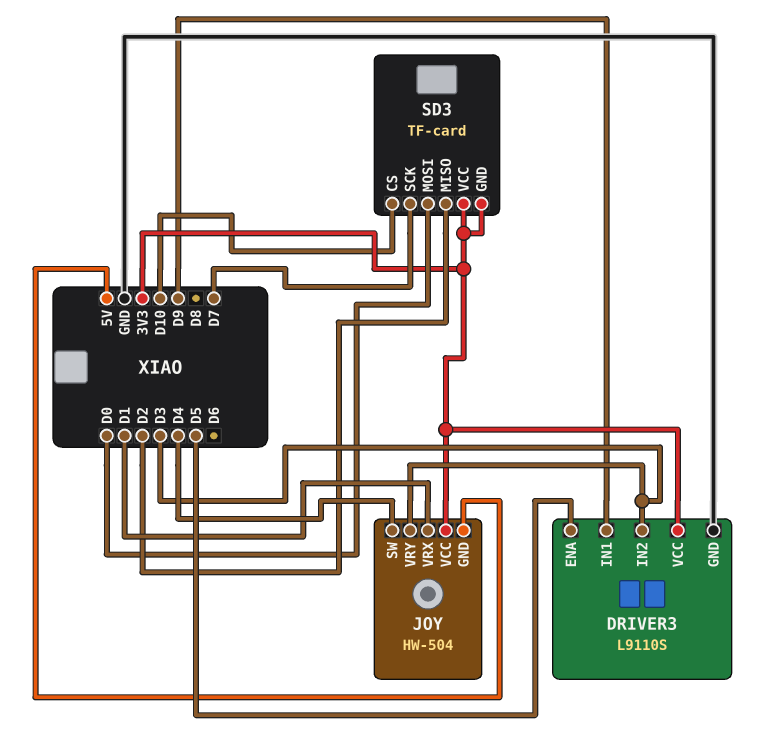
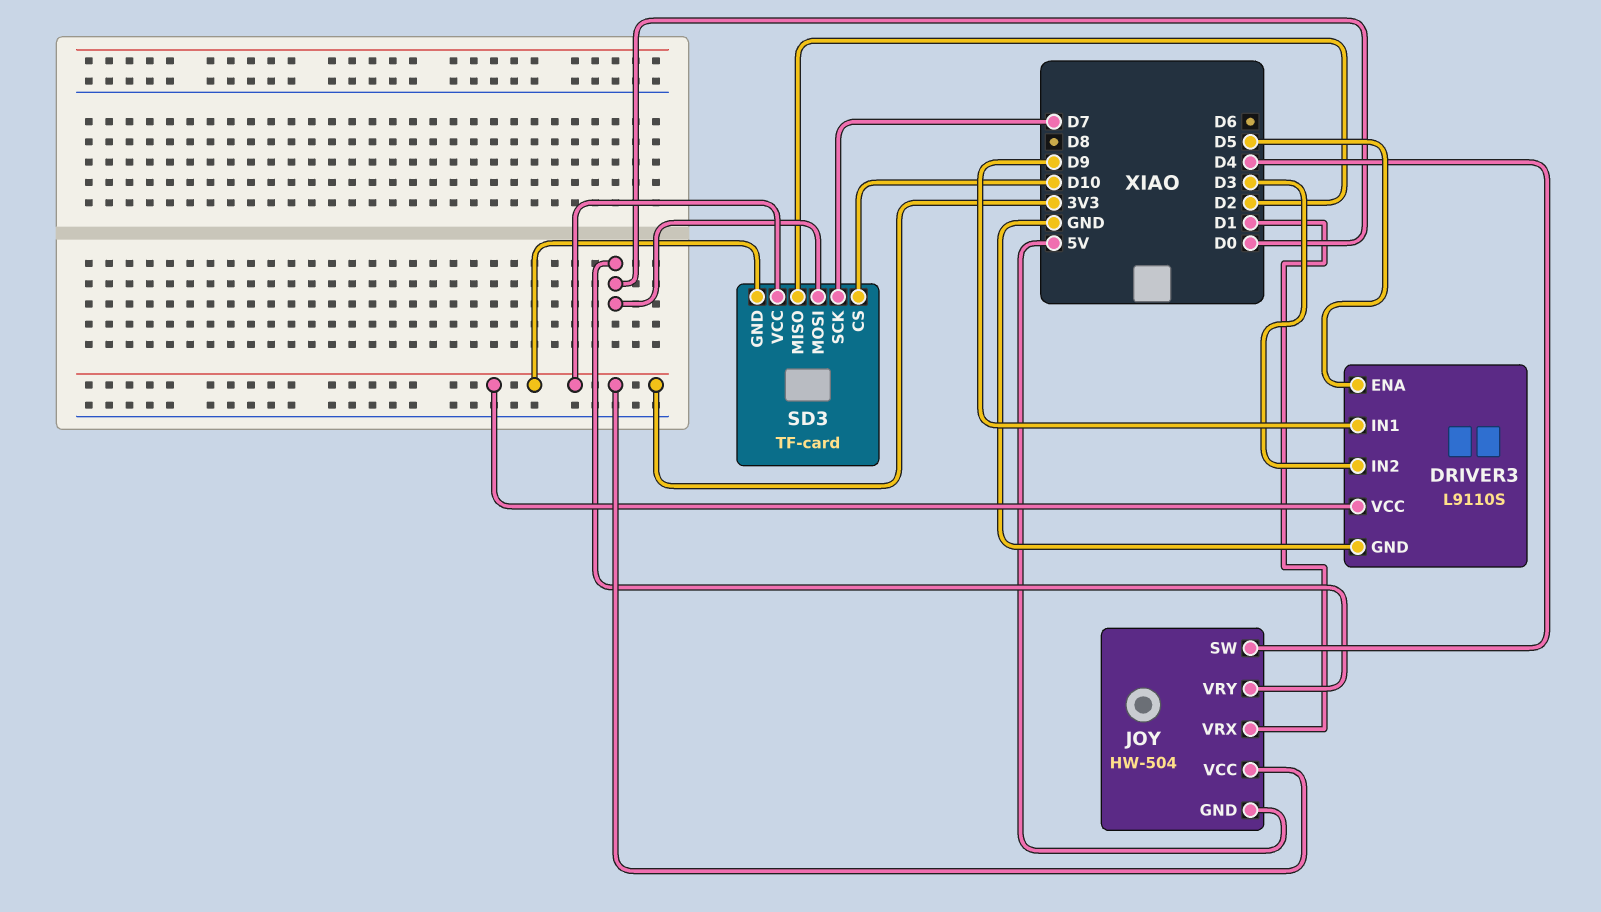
JOY pin VRY: D3 -> D0

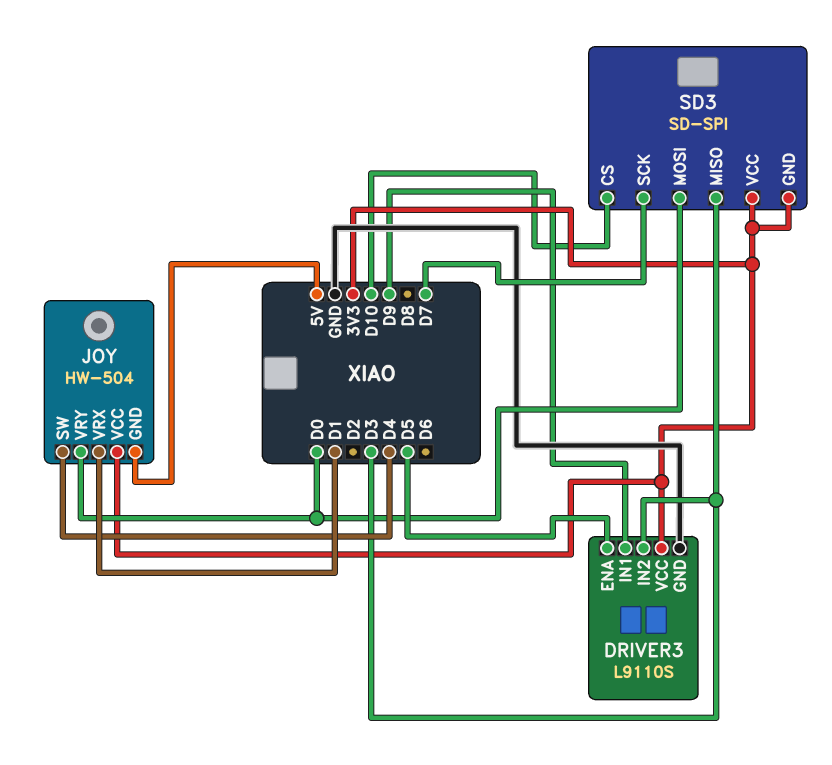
SD3: TF-card -> SD-SPI
SD3 pin MISO: D2 -> D3

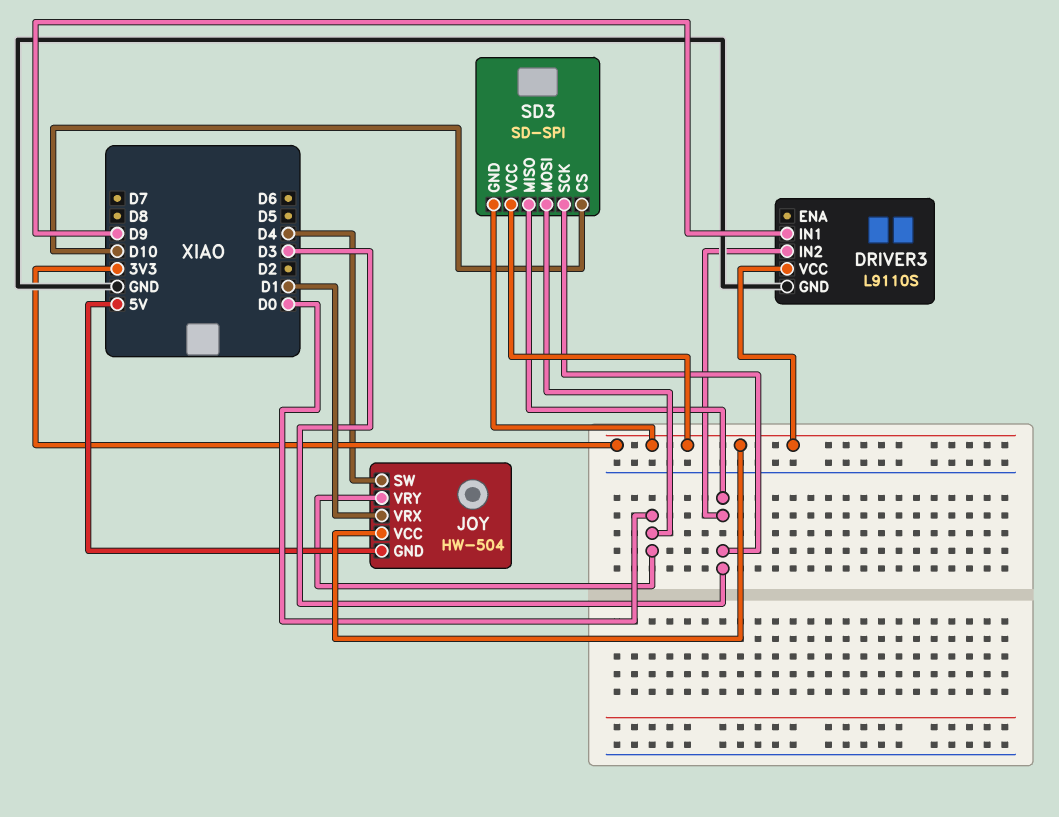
DRIVER3 pin ENA: D5 -> none
SD3 pin SCK: D7 -> D3

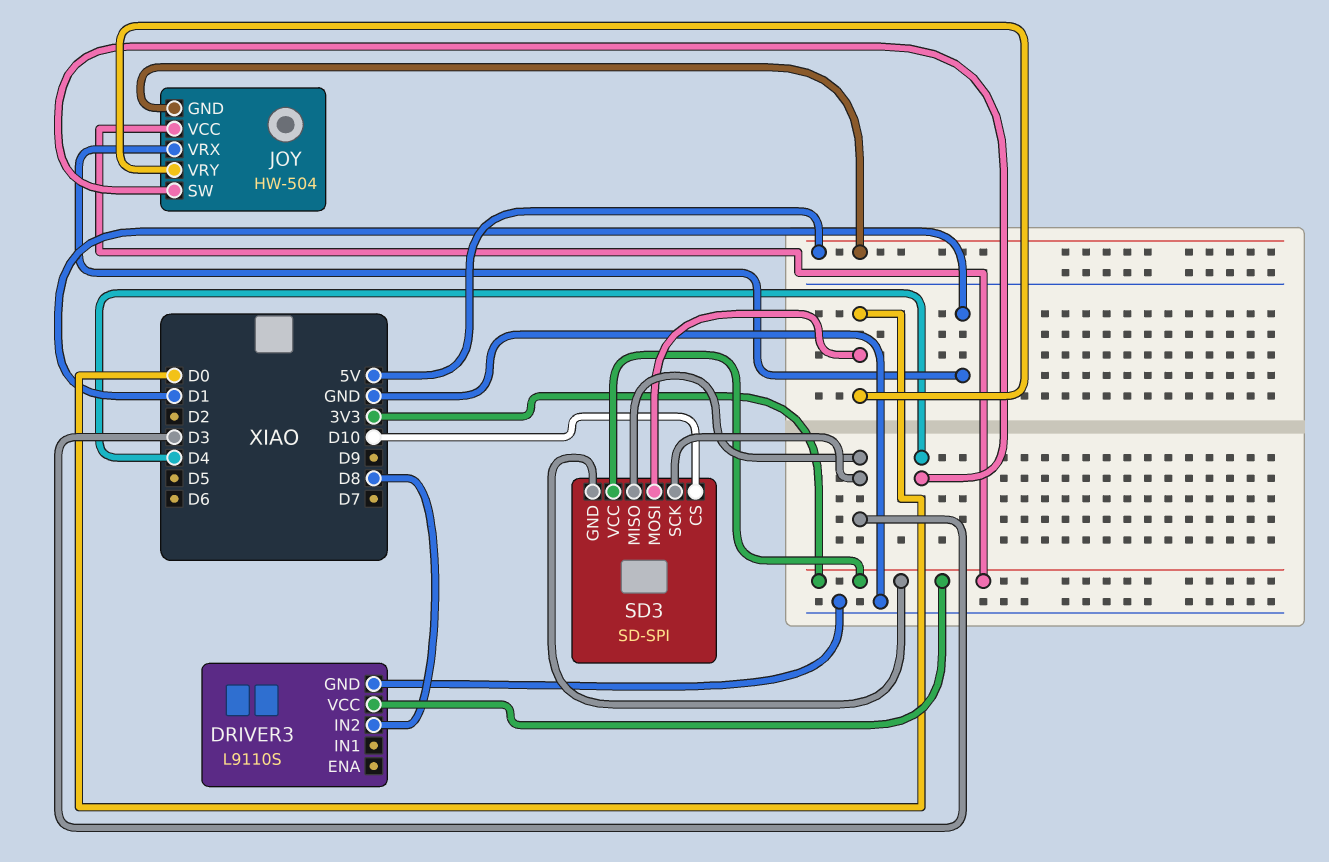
DRIVER3 pin IN1: D9 -> none
DRIVER3 pin IN2: D3 -> D8

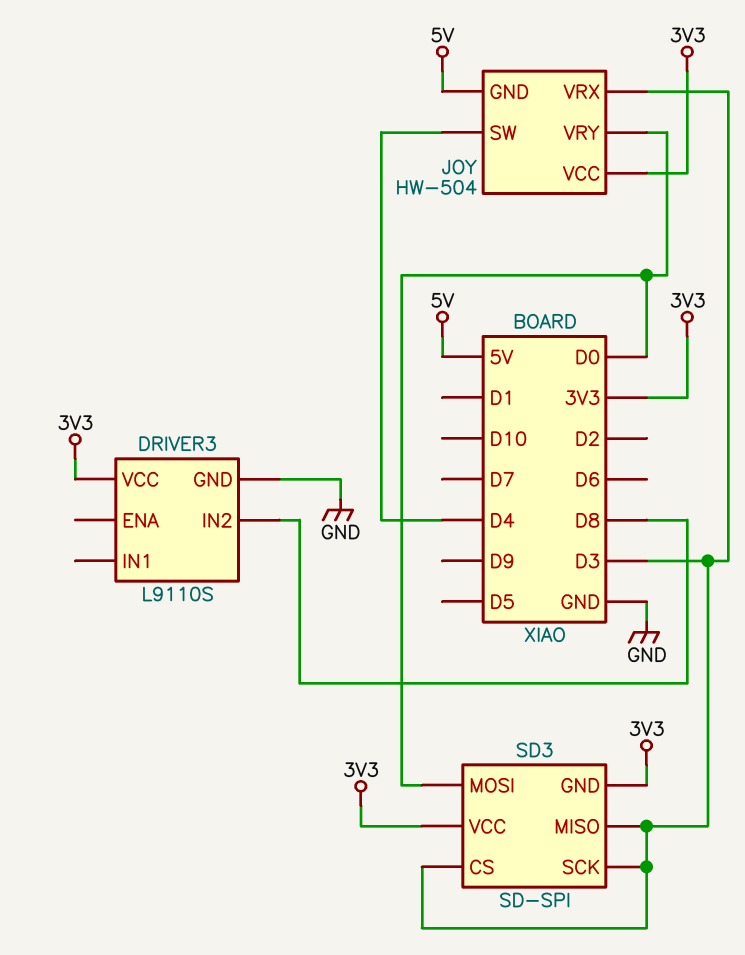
JOY pin VRX: D1 -> D3
SD3 pin CS: D10 -> D3

